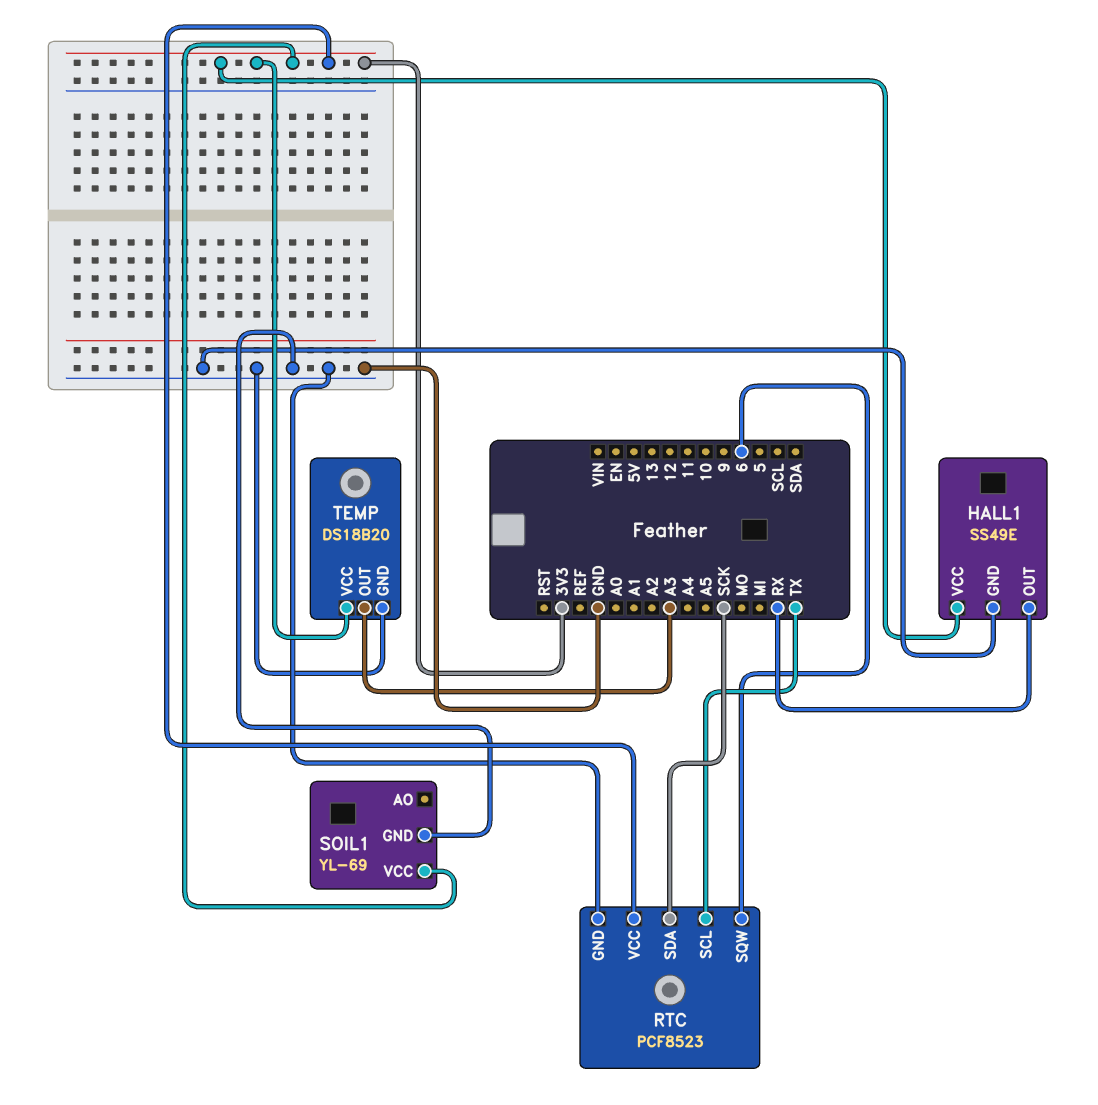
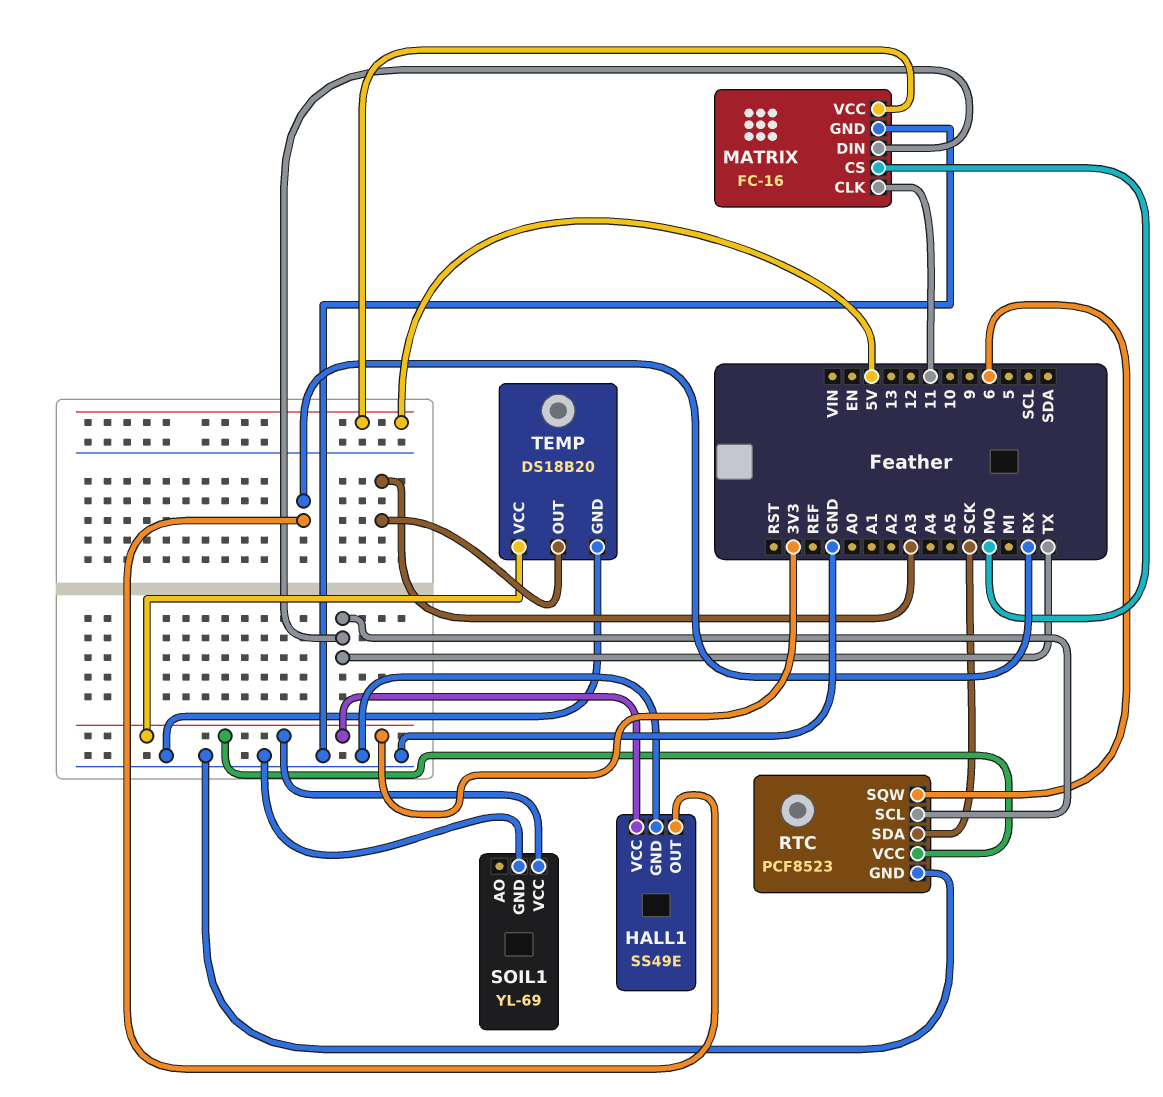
MATRIX: none -> FC-16
MATRIX pin CLK: none -> 11
MATRIX pin CS: none -> MO
MATRIX pin DIN: none -> TX
MATRIX pin GND: none -> GND
MATRIX pin VCC: none -> 5V

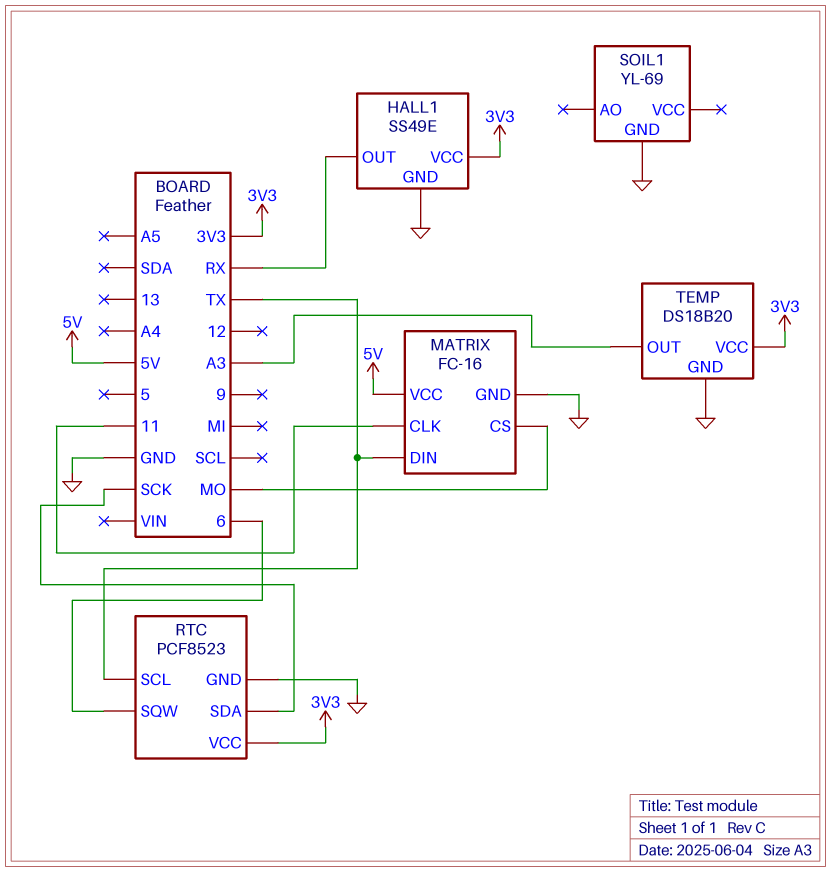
SOIL1 pin VCC: 3V3 -> none

